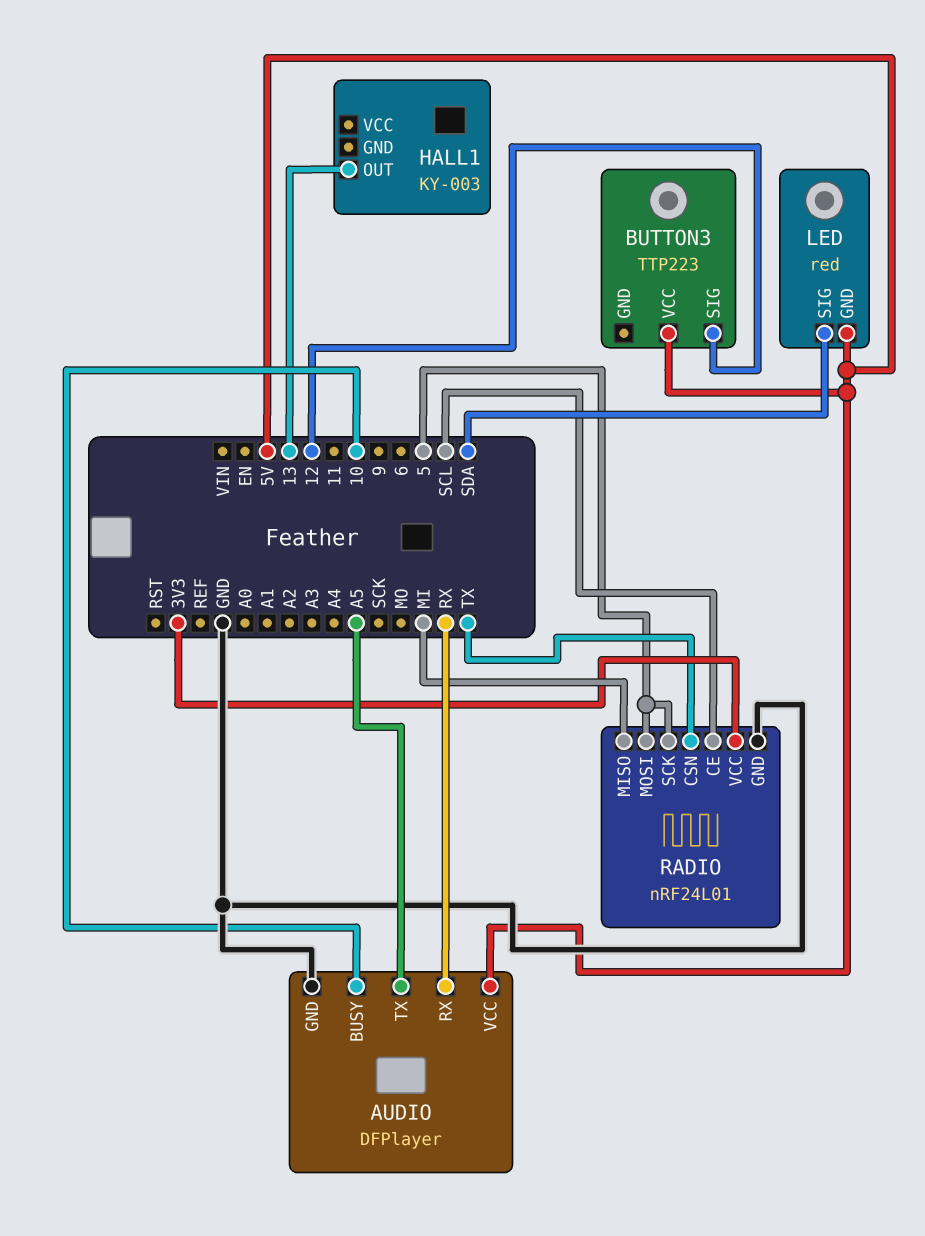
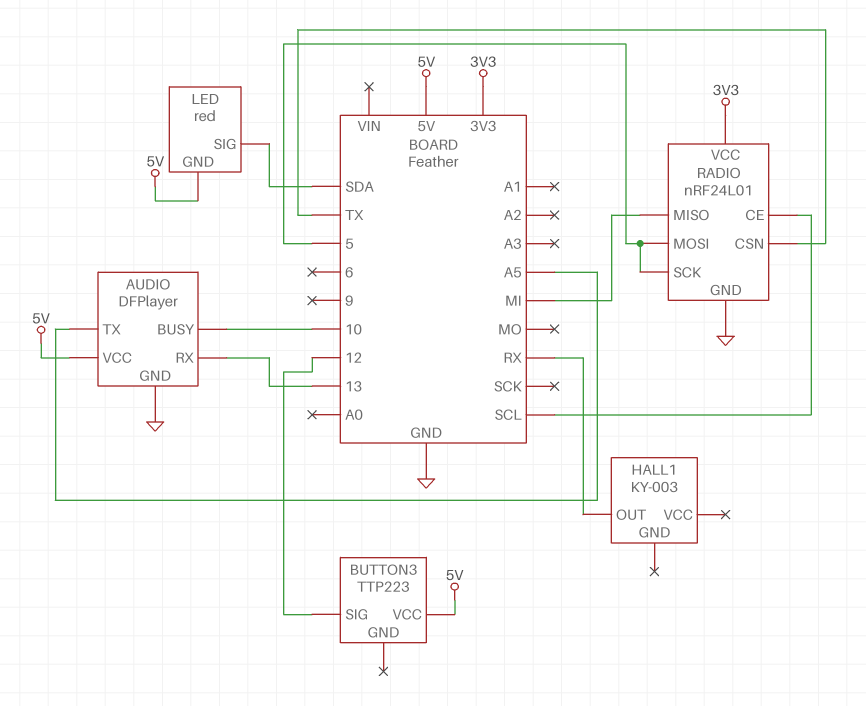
AUDIO pin RX: RX -> 13
HALL1 pin OUT: 13 -> RX

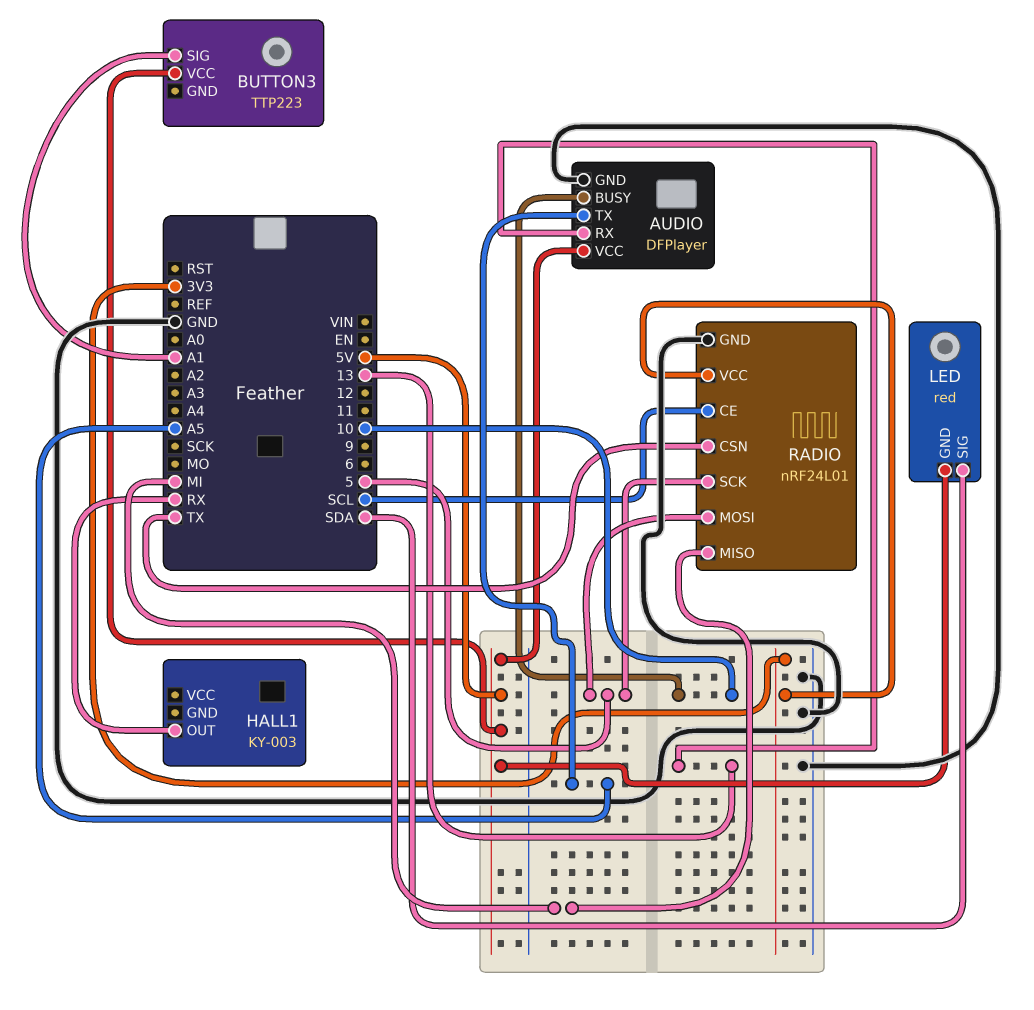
BUTTON3 pin SIG: 12 -> A1

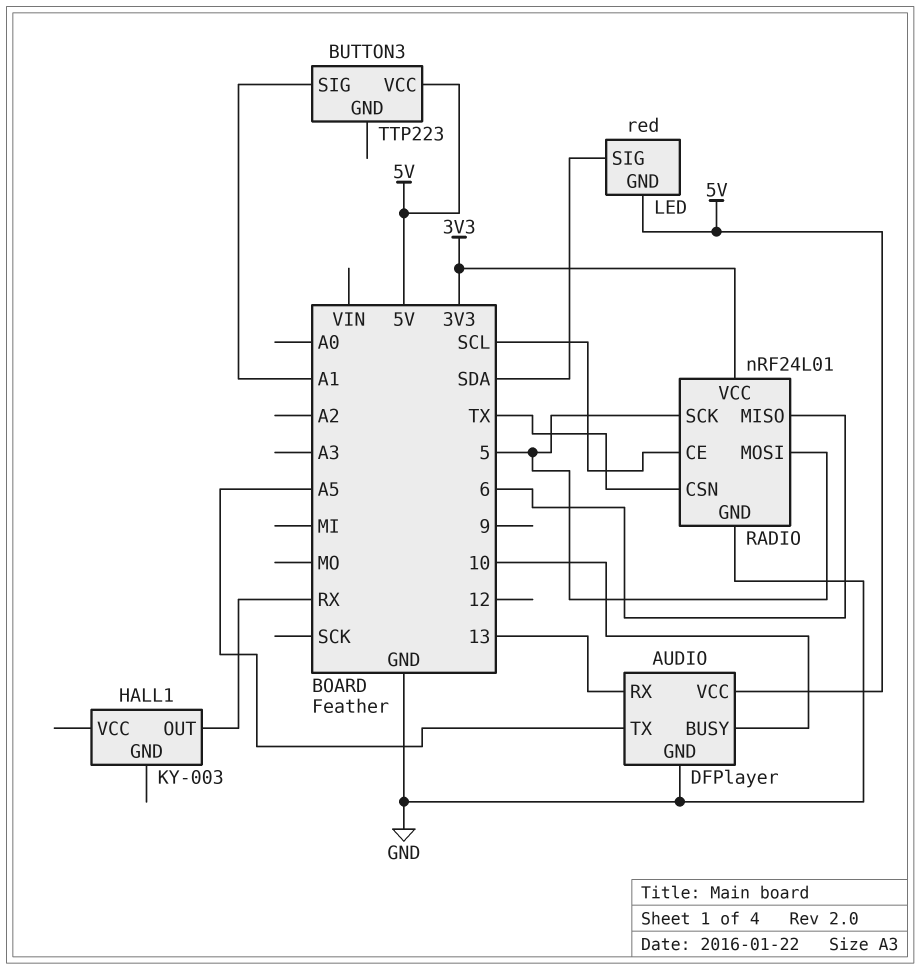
RADIO pin MISO: MI -> 6

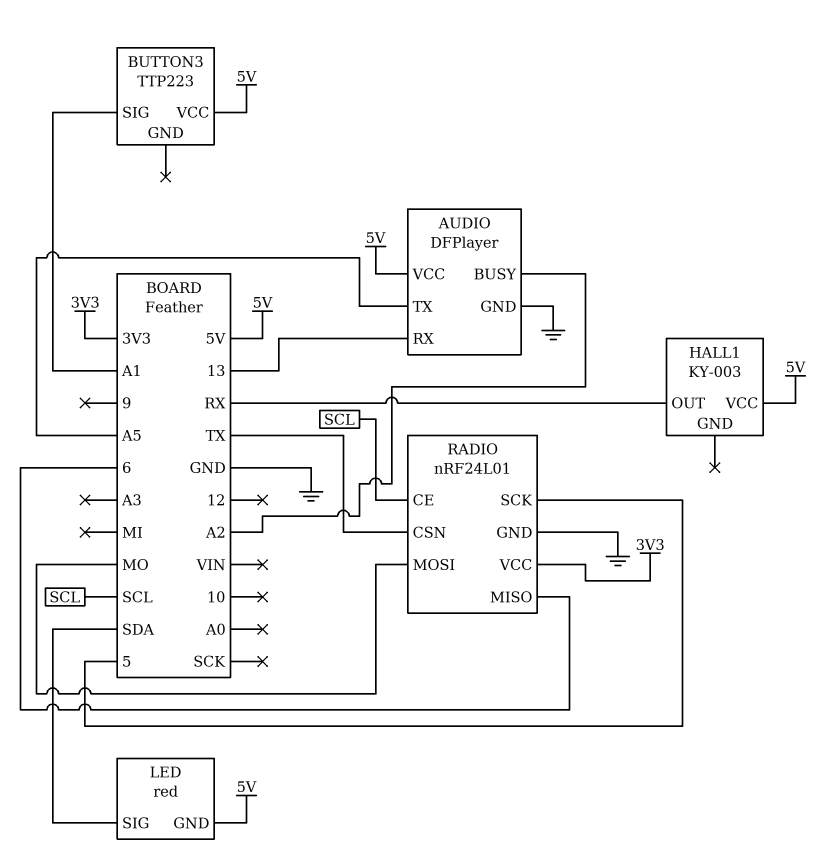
AUDIO pin BUSY: 10 -> A2
HALL1 pin VCC: none -> 5V
RADIO pin MOSI: 5 -> MO

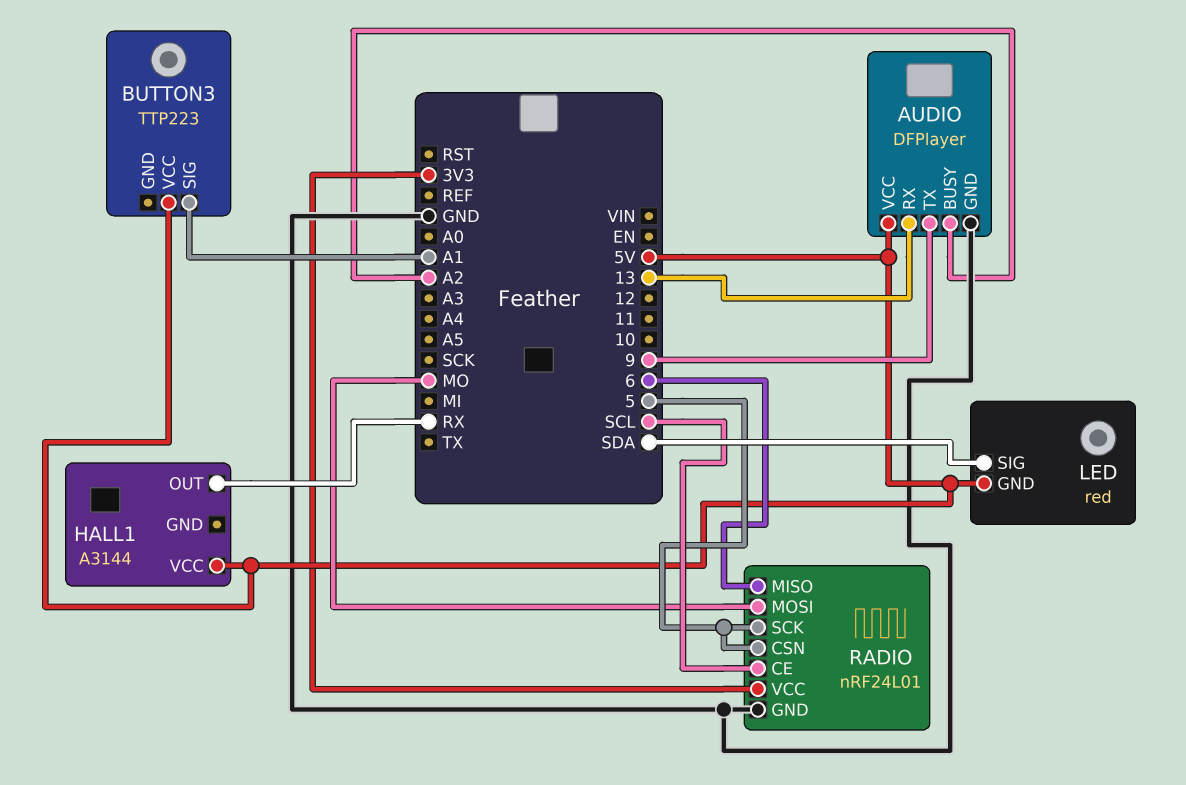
AUDIO pin TX: A5 -> 9
HALL1: KY-003 -> A3144
RADIO pin CSN: TX -> 5

